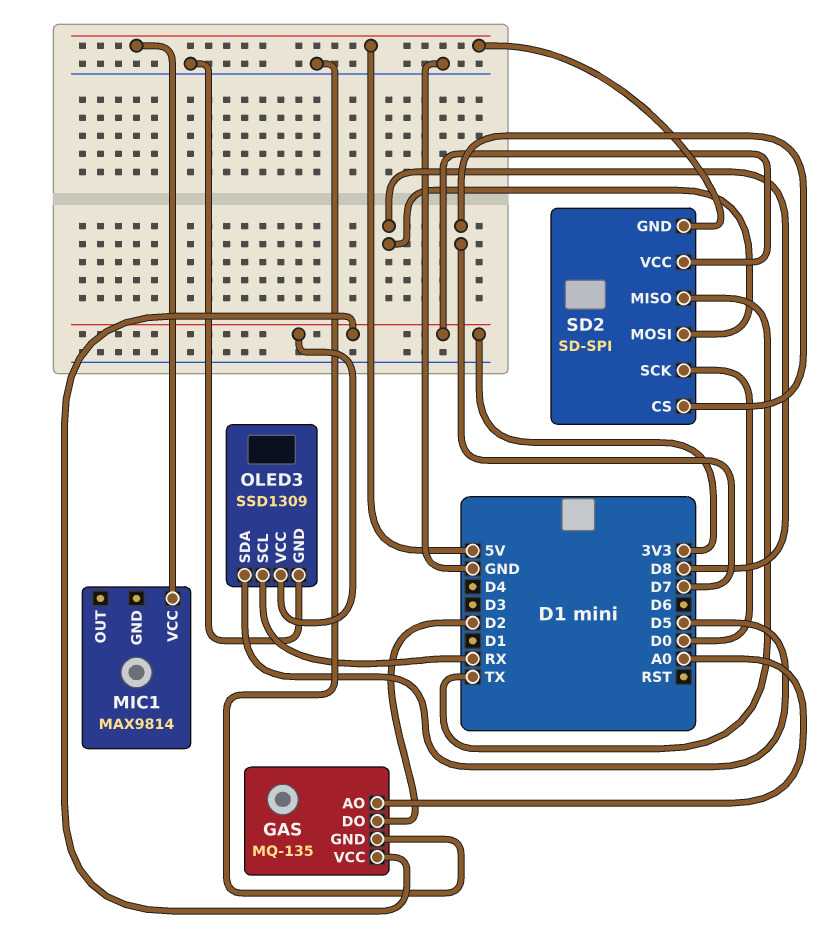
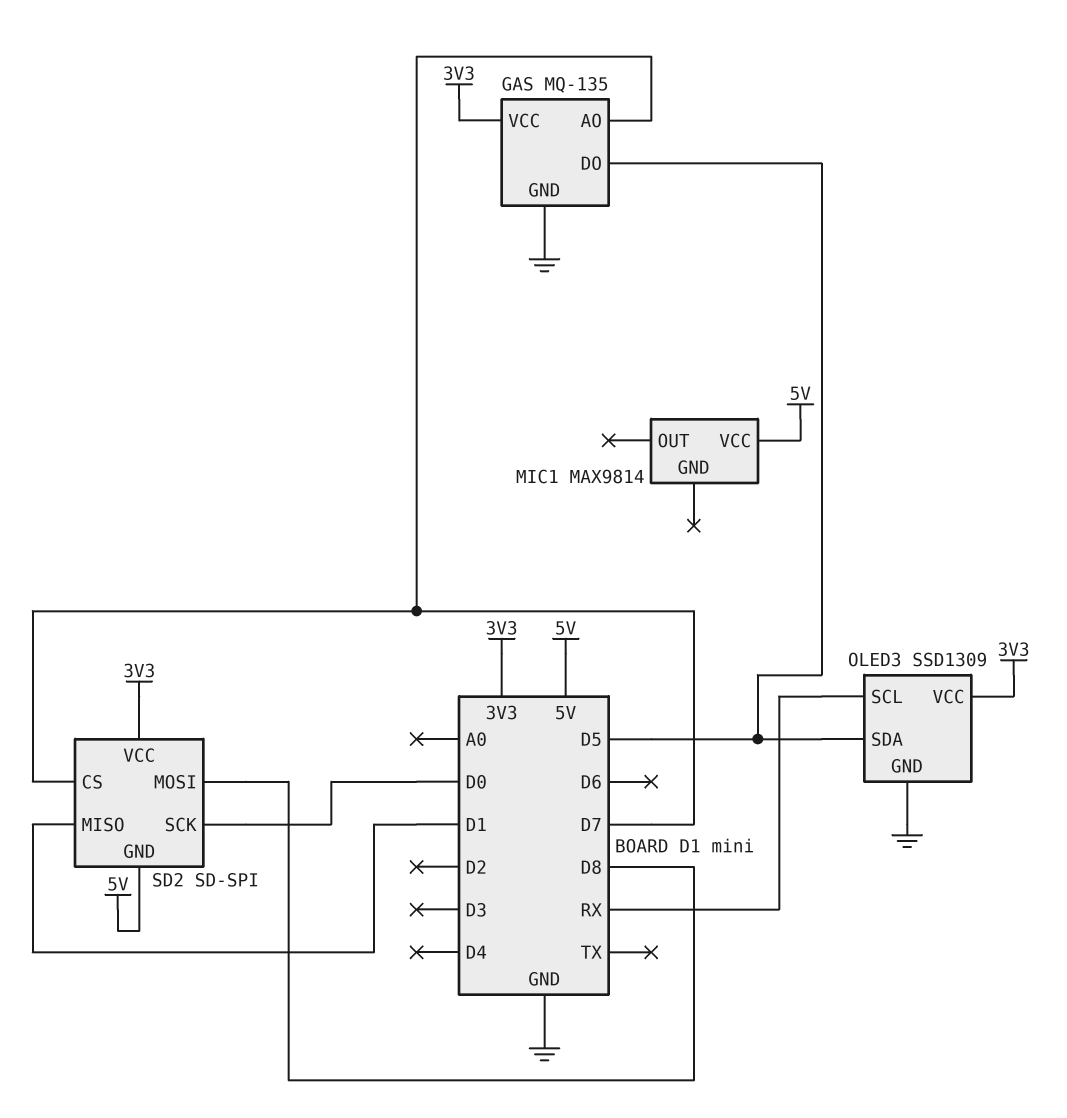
GAS pin AO: A0 -> D7
GAS pin DO: D2 -> D5
SD2 pin MISO: TX -> D1

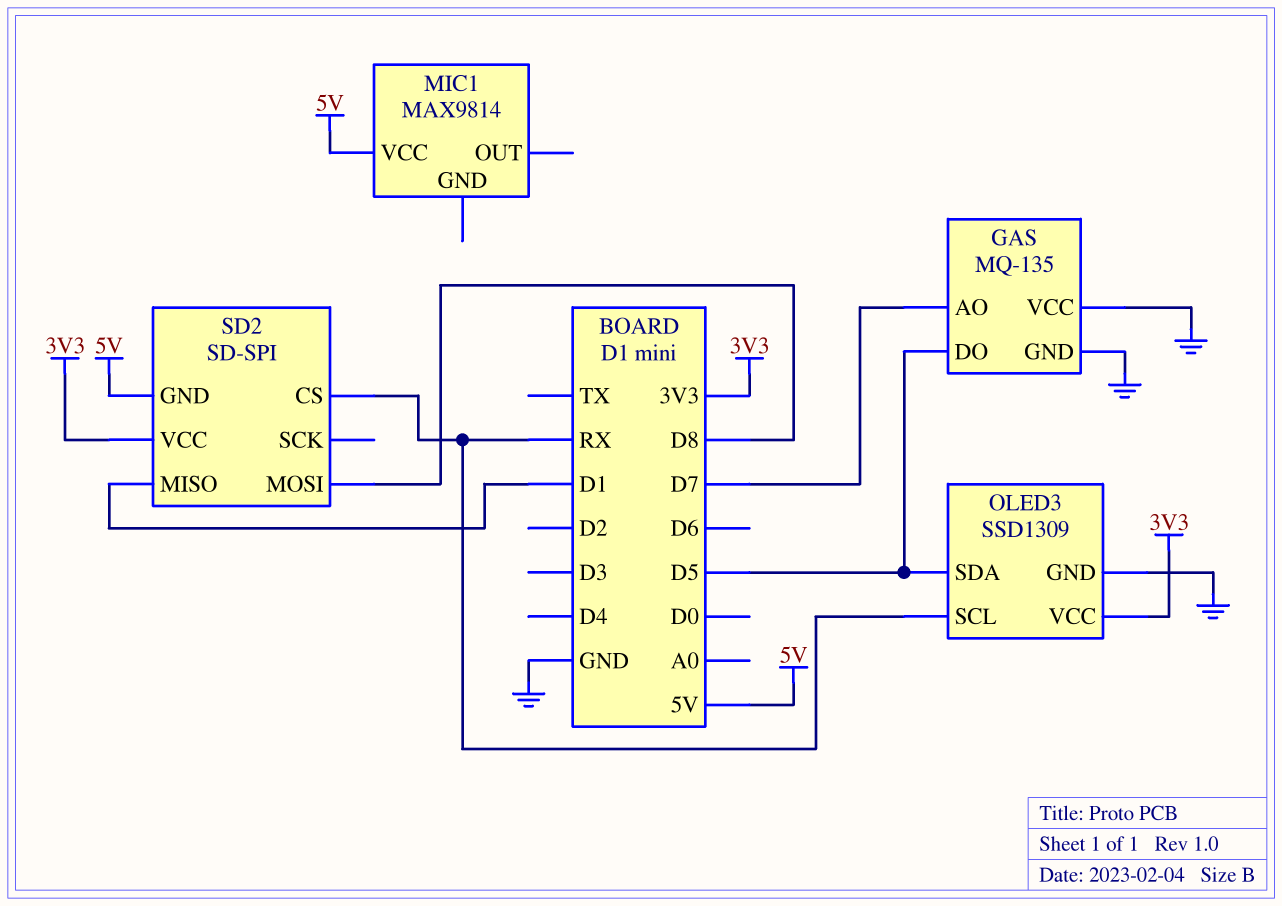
GAS pin VCC: 3V3 -> GND
SD2 pin CS: D7 -> RX
SD2 pin SCK: D0 -> none

